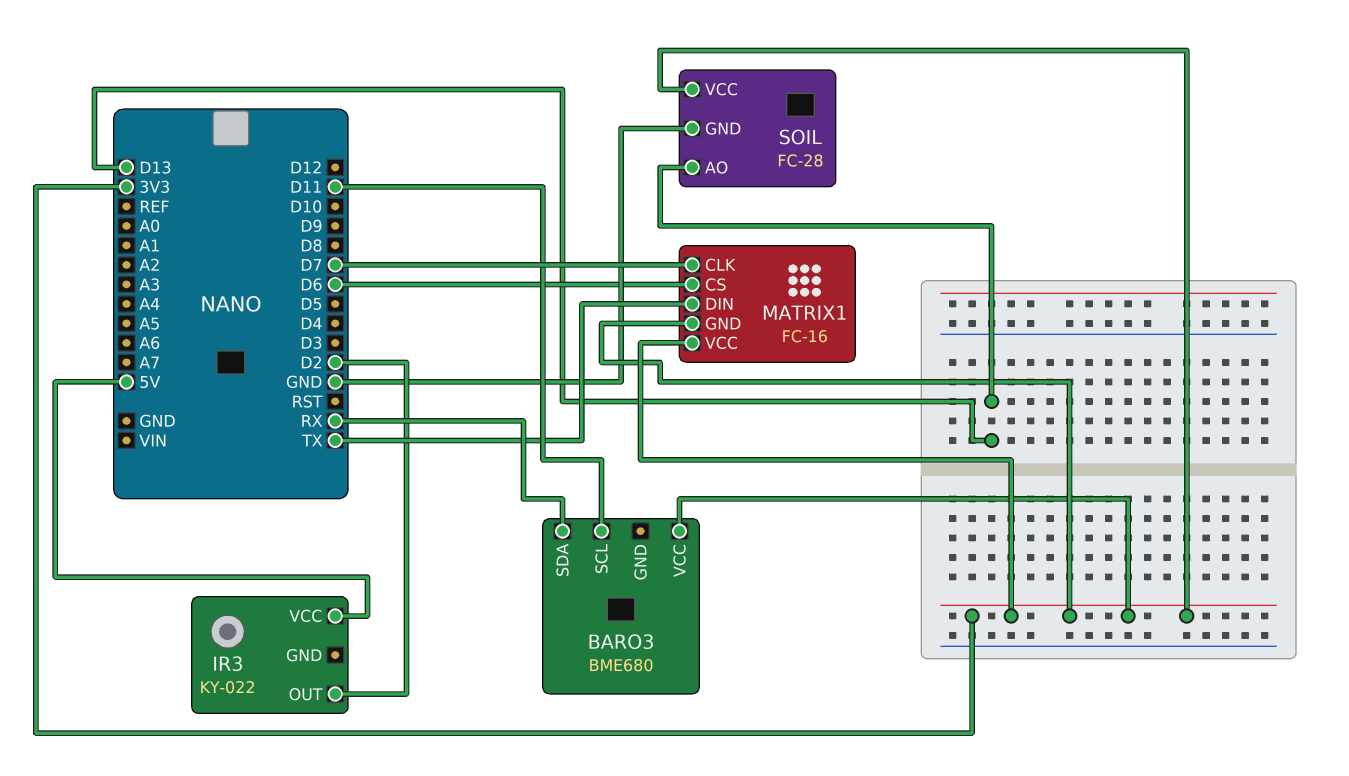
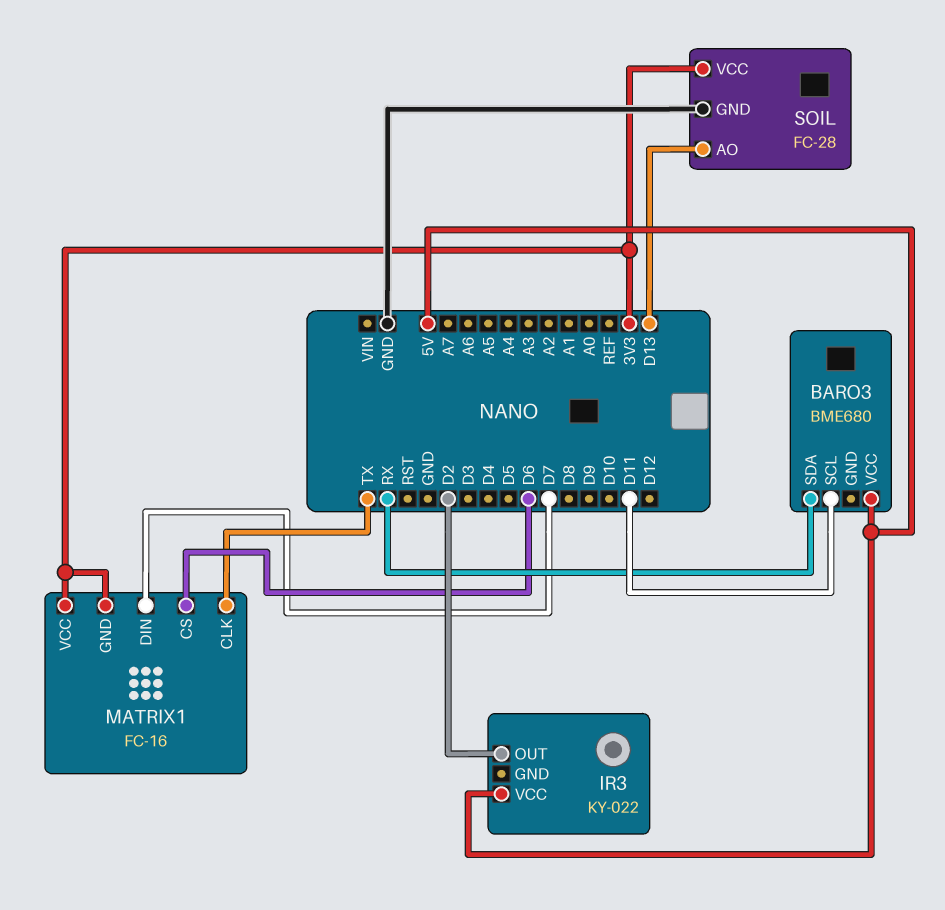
BARO3 pin VCC: 3V3 -> 5V
MATRIX1 pin CLK: D7 -> TX
MATRIX1 pin DIN: TX -> D7

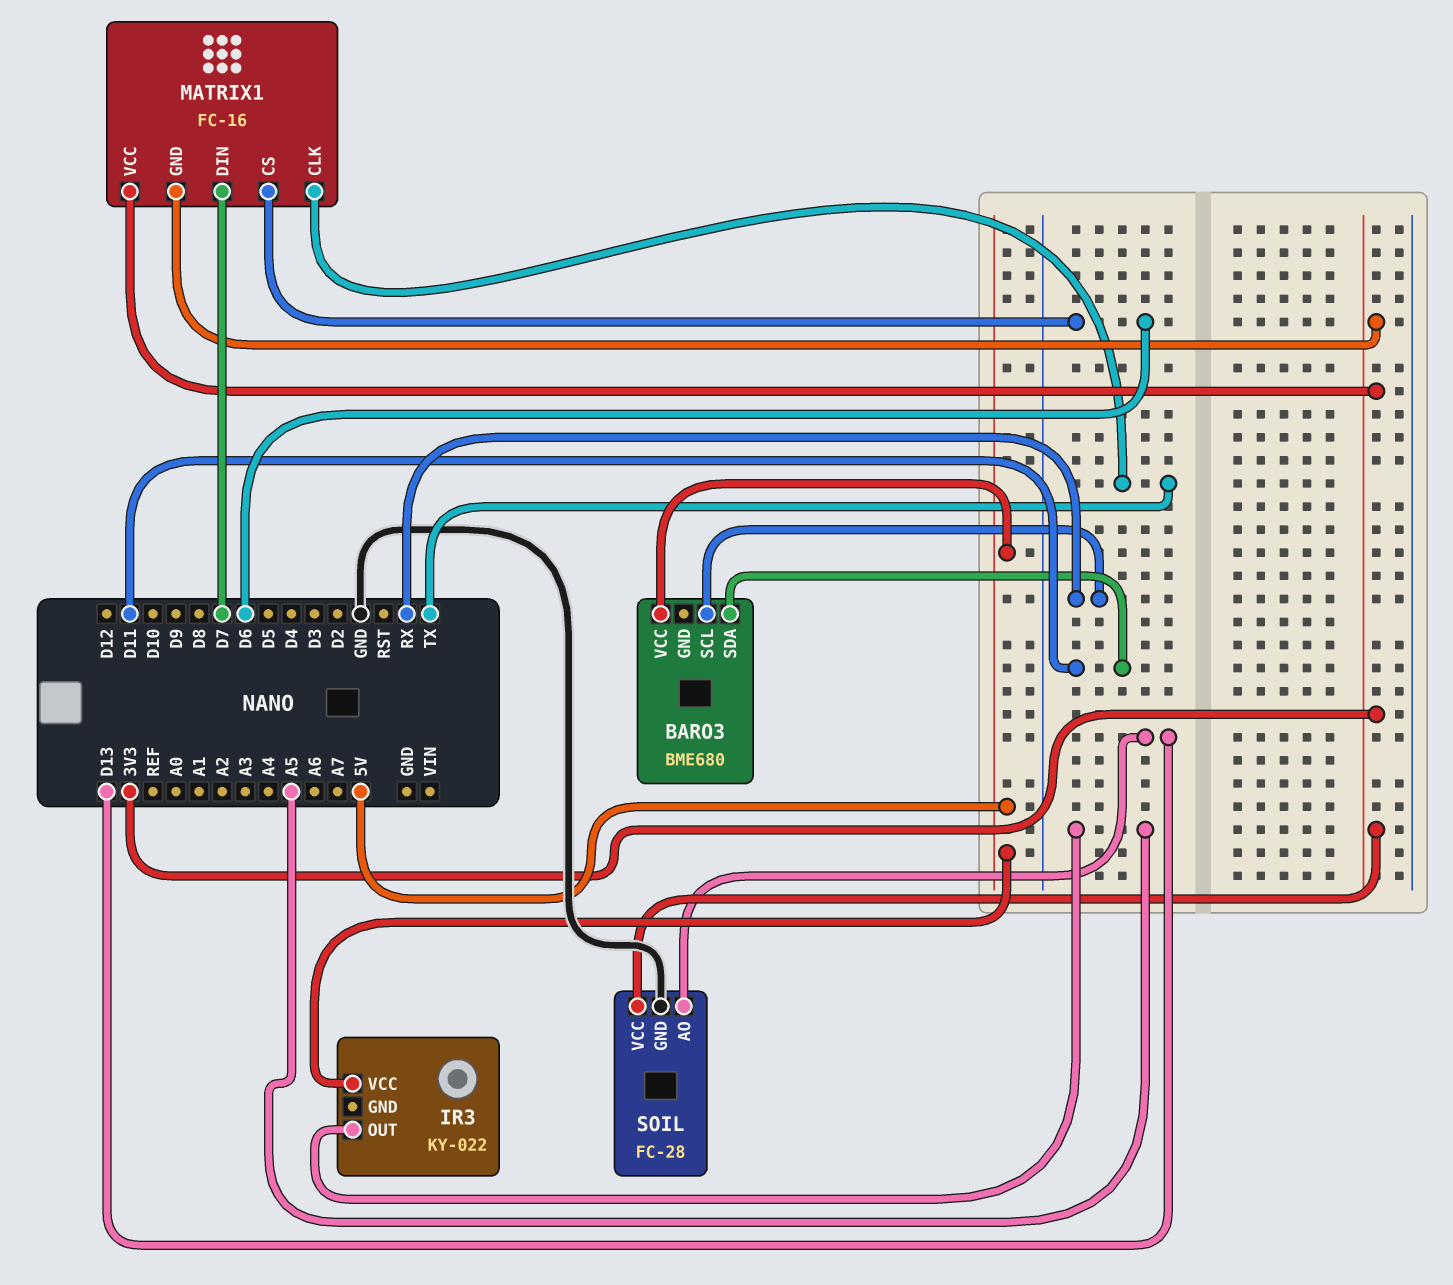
BARO3 pin SCL: D11 -> RX
BARO3 pin SDA: RX -> D11
IR3 pin OUT: D2 -> A5

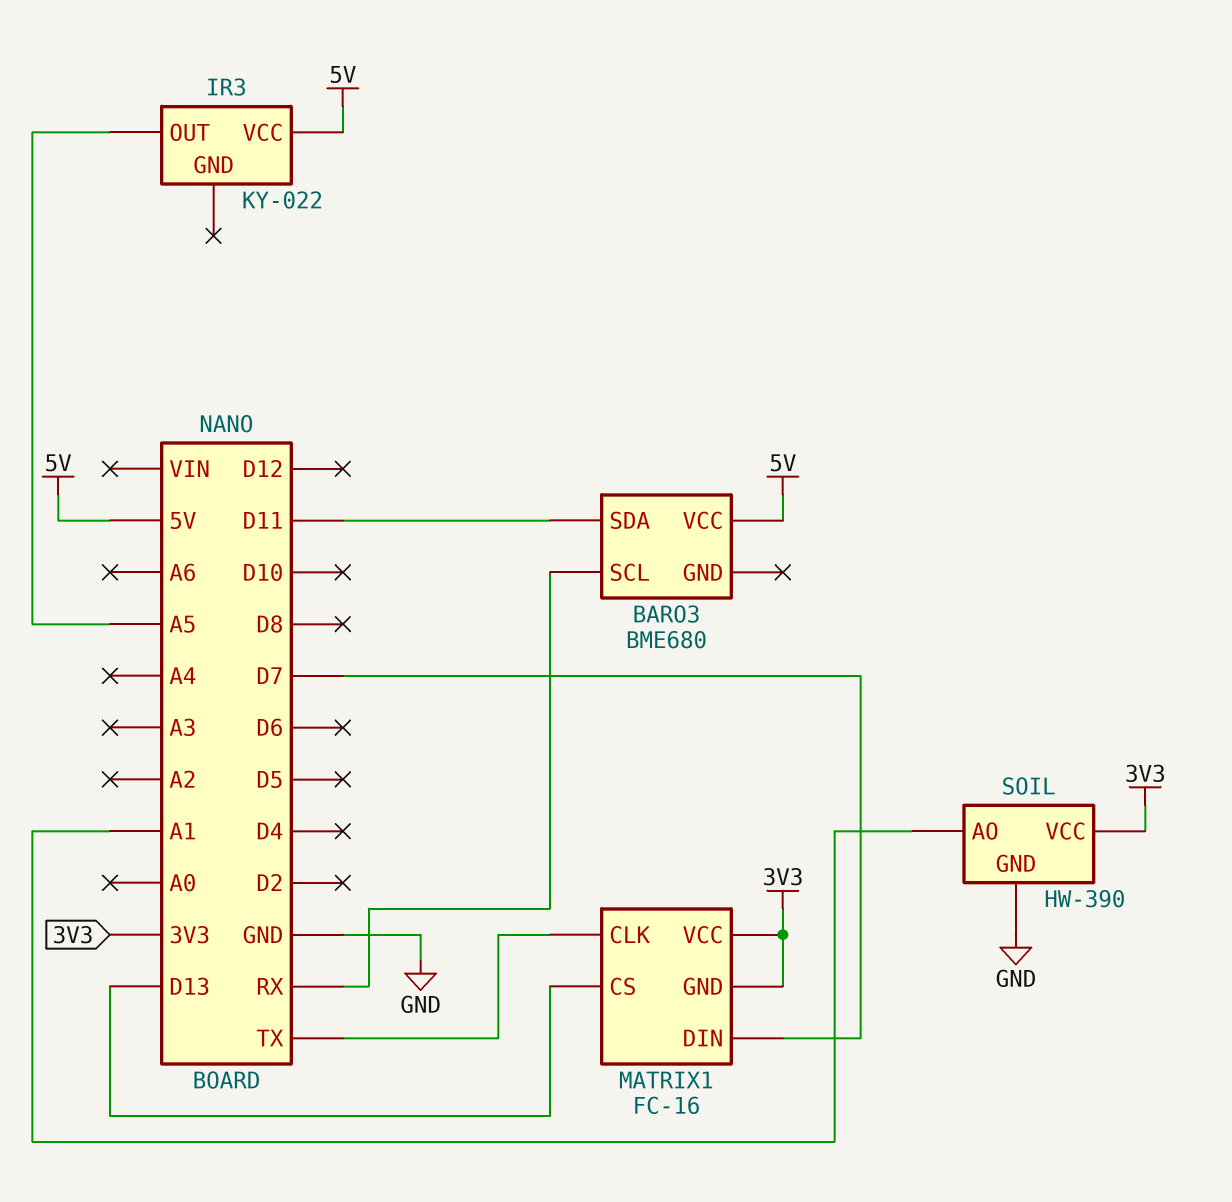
MATRIX1 pin CS: D6 -> D13
SOIL: FC-28 -> HW-390
SOIL pin AO: D13 -> A1

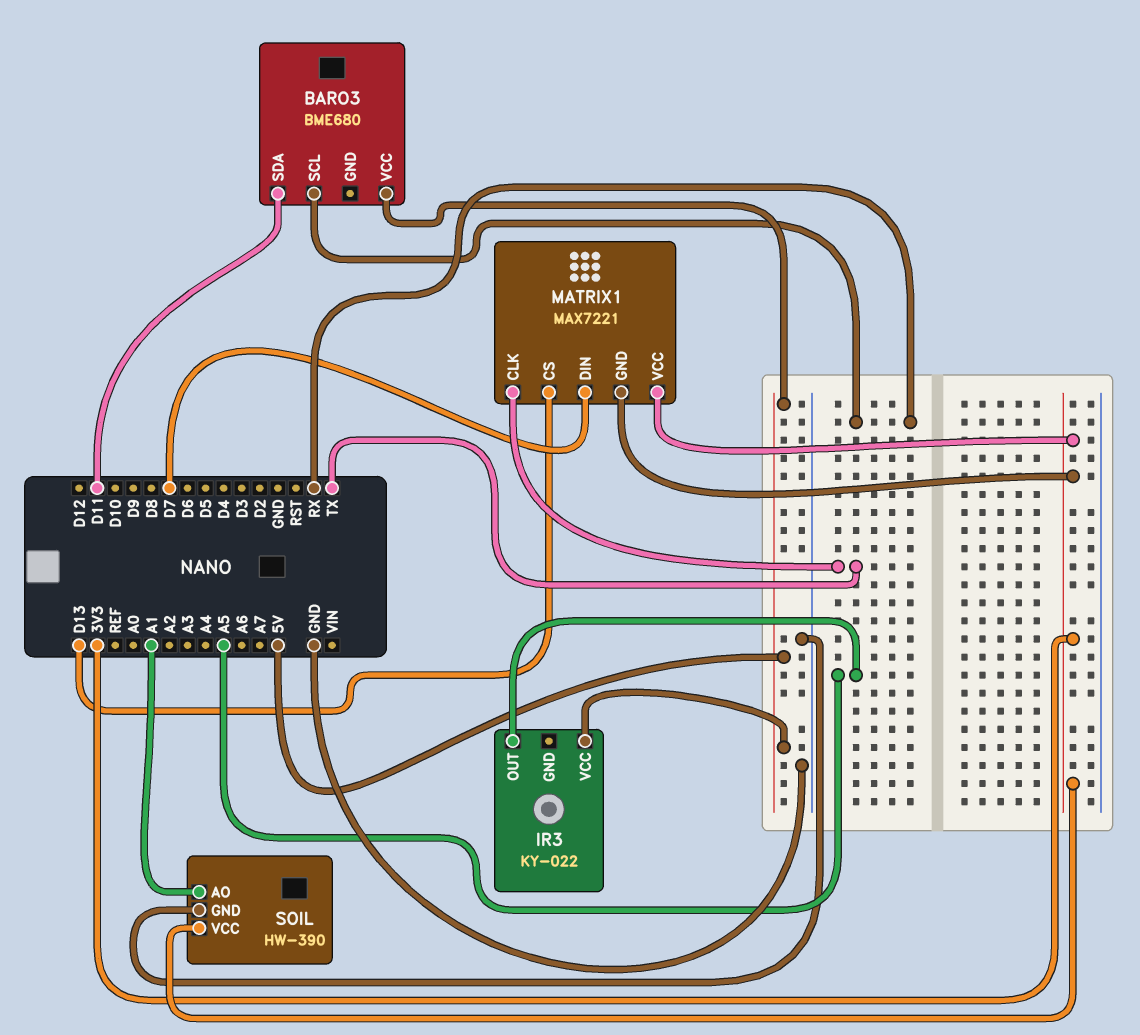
MATRIX1: FC-16 -> MAX7221

